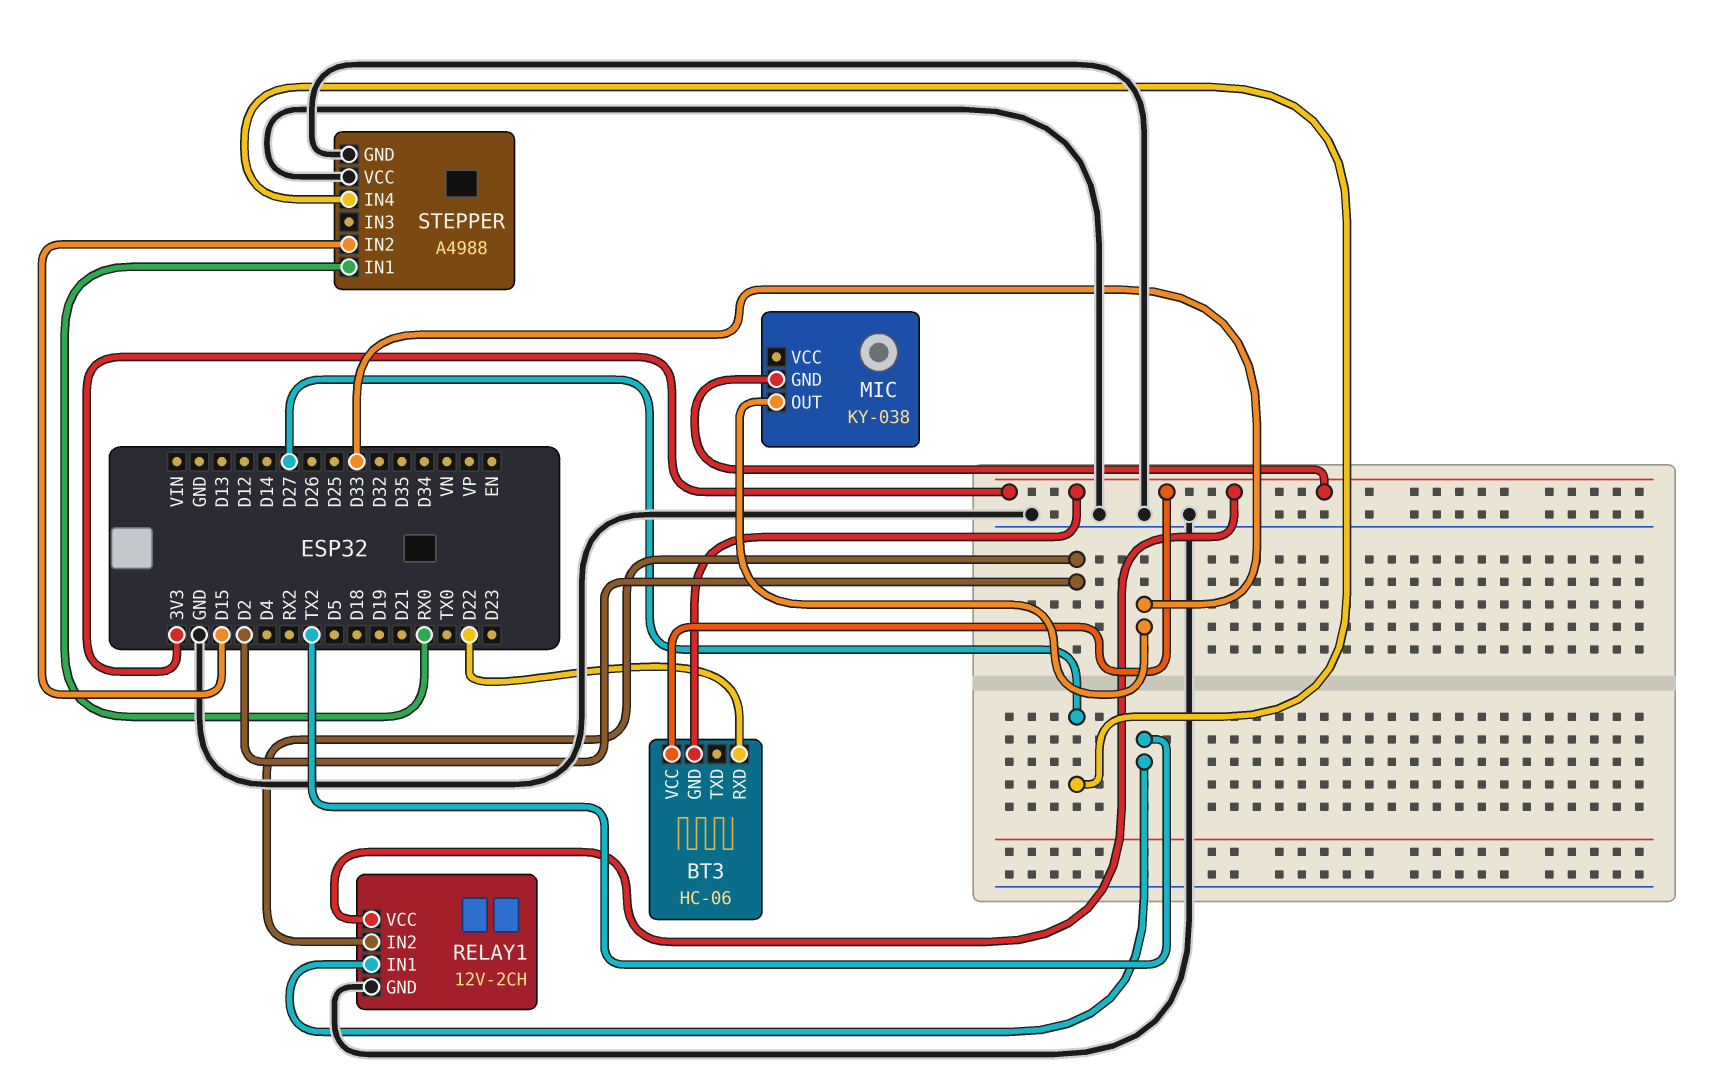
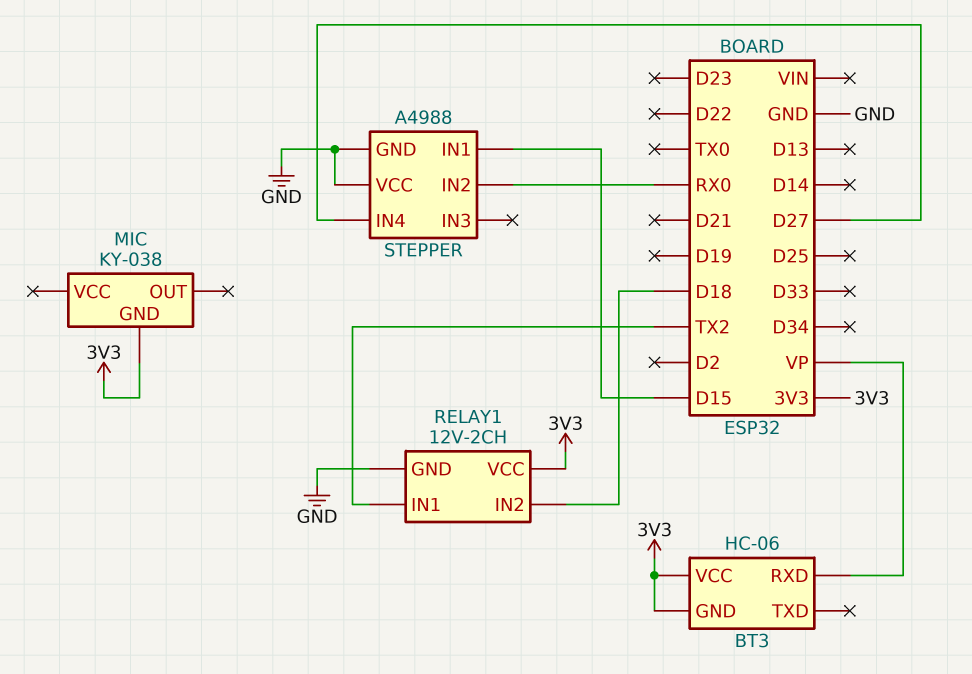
BT3 pin RXD: D22 -> VP
MIC pin OUT: D33 -> none
RELAY1 pin IN2: D2 -> D18
STEPPER pin IN1: RX0 -> D15
STEPPER pin IN2: D15 -> RX0

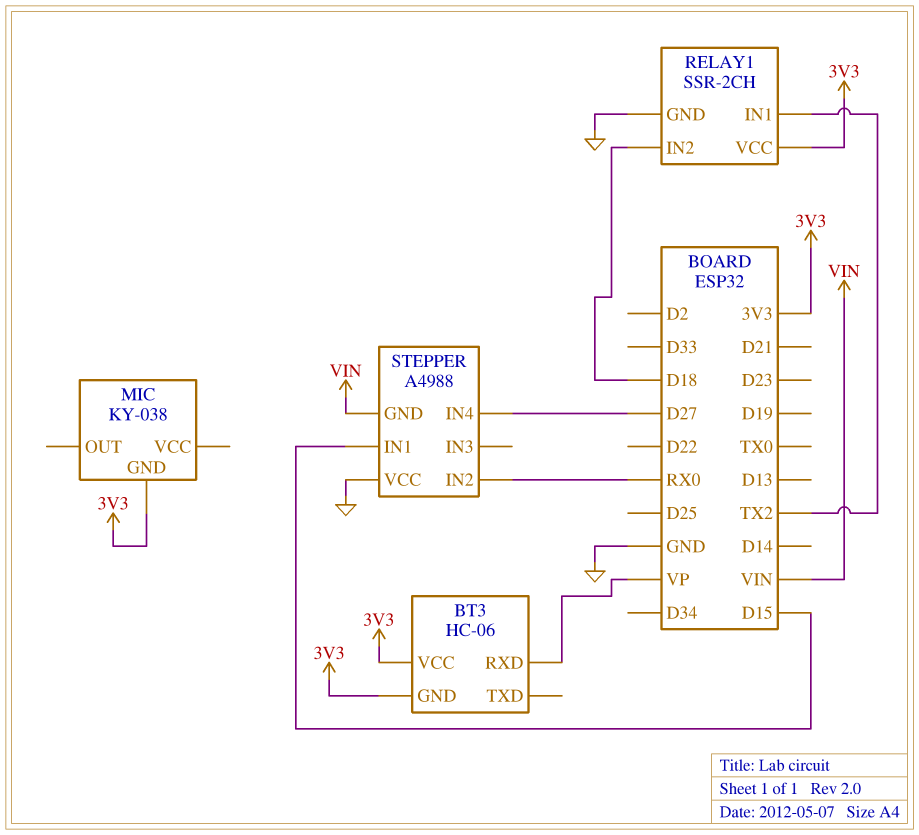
RELAY1: 12V-2CH -> SSR-2CH
STEPPER pin GND: GND -> VIN

